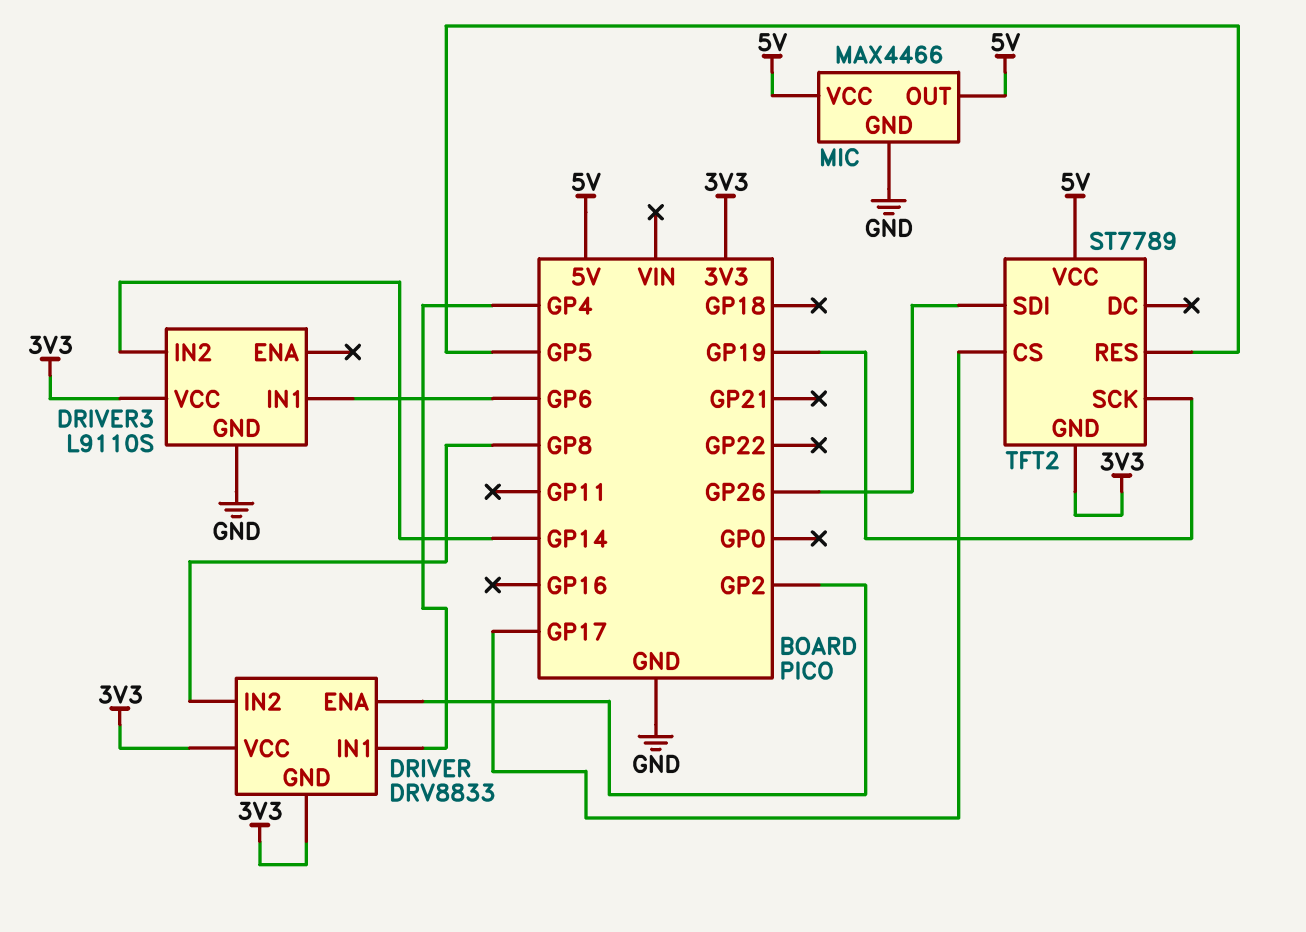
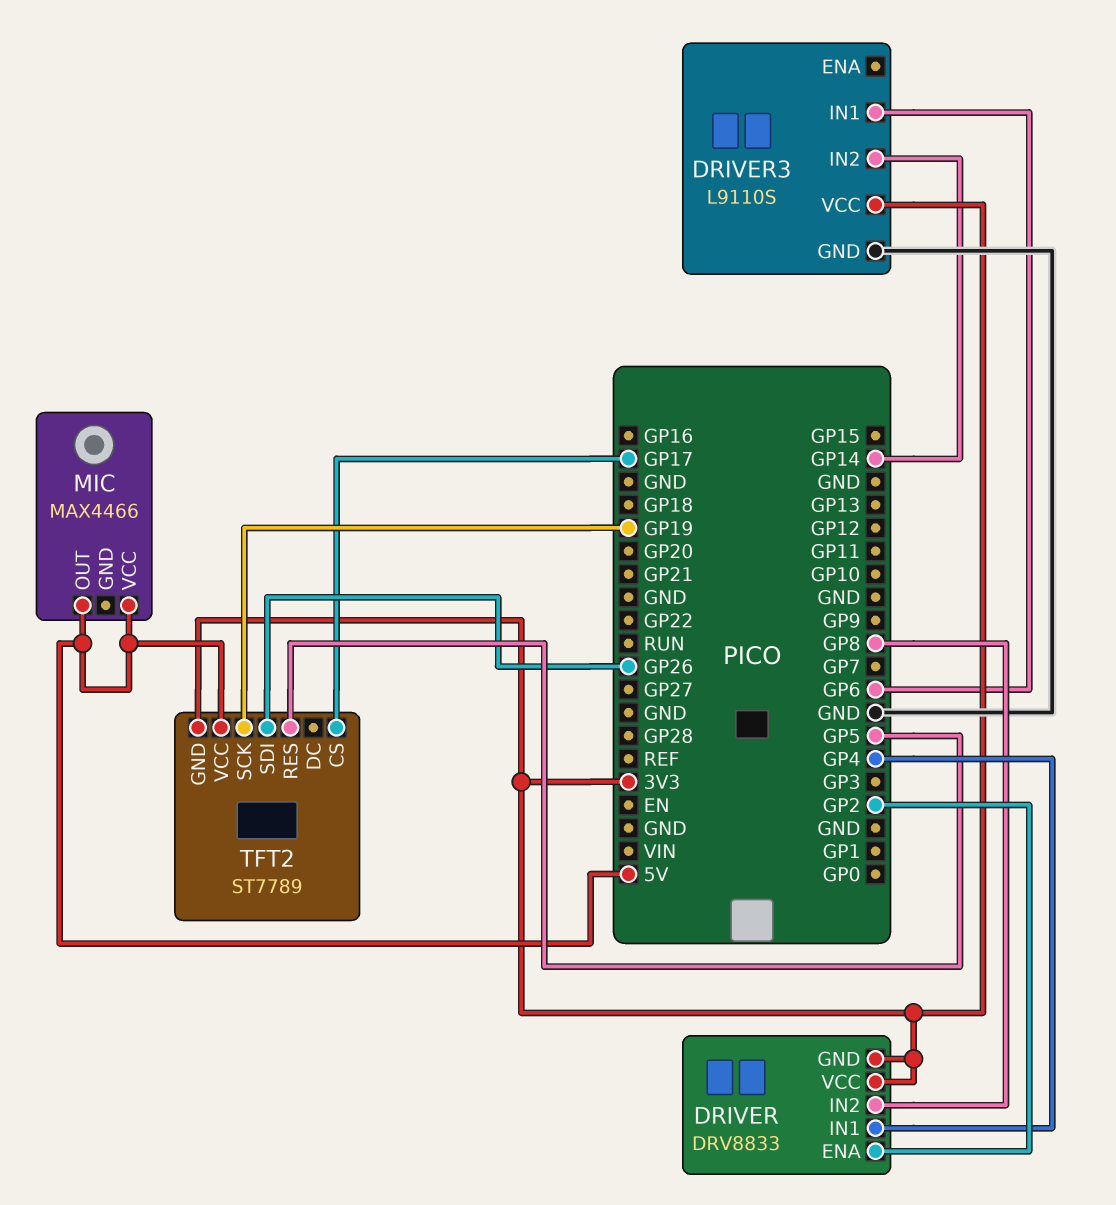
MIC pin GND: GND -> none

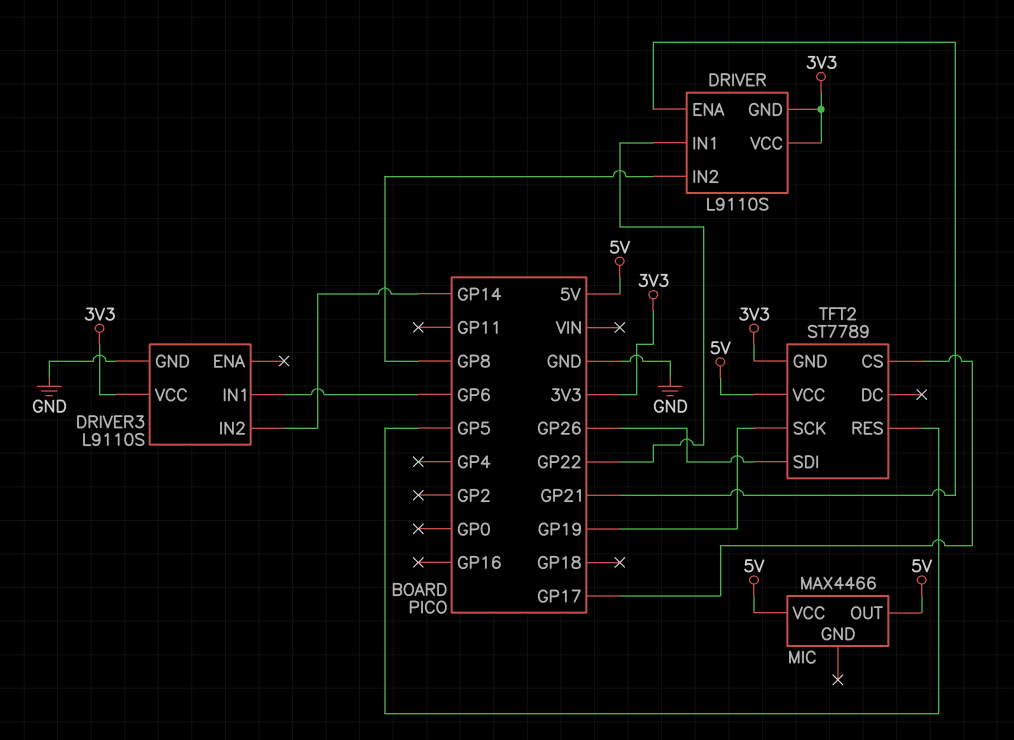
DRIVER: DRV8833 -> L9110S
DRIVER pin ENA: GP2 -> GP21
DRIVER pin IN1: GP4 -> GP22

